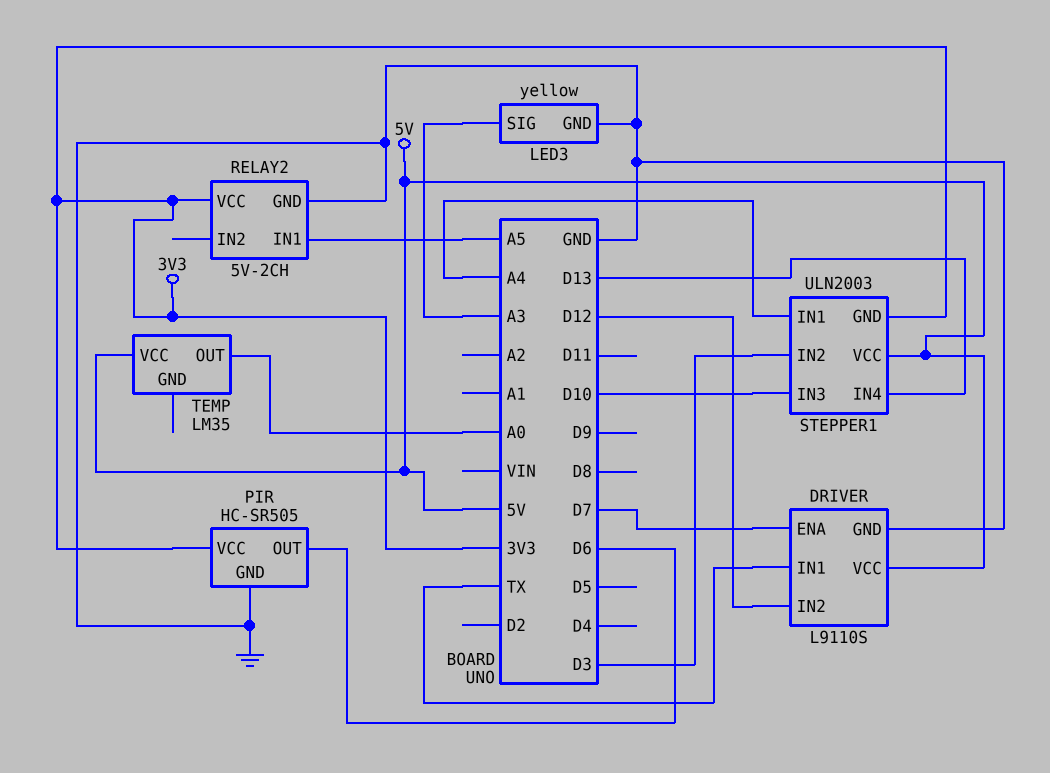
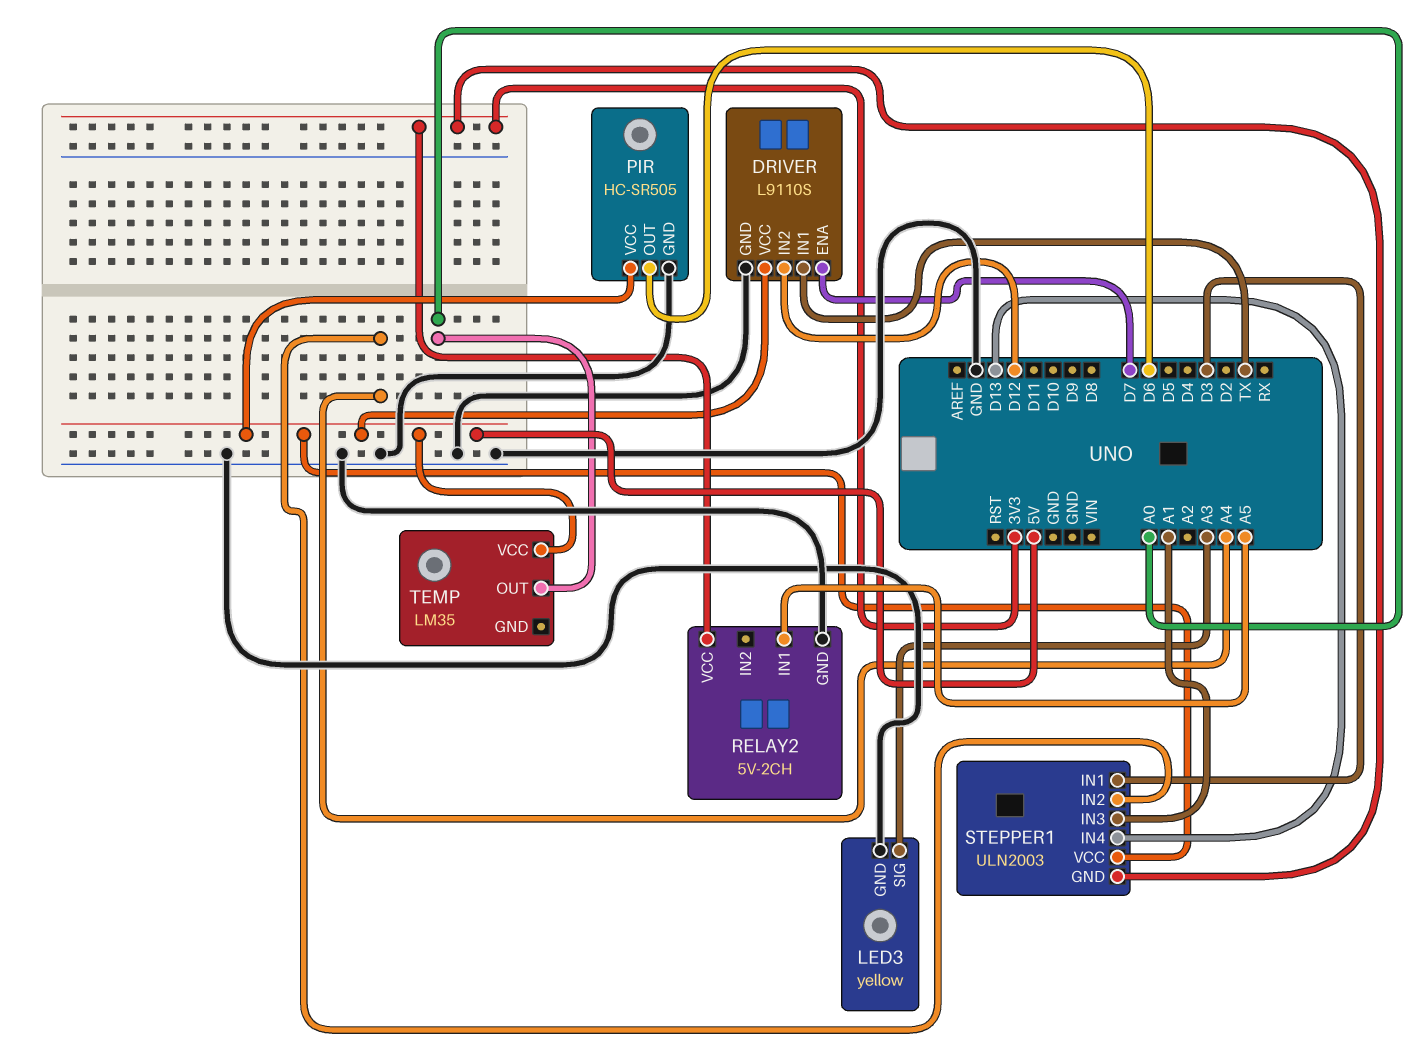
PIR pin VCC: 3V3 -> 5V
STEPPER1 pin IN1: A4 -> D3
STEPPER1 pin IN2: D3 -> A4
STEPPER1 pin IN3: D10 -> A1

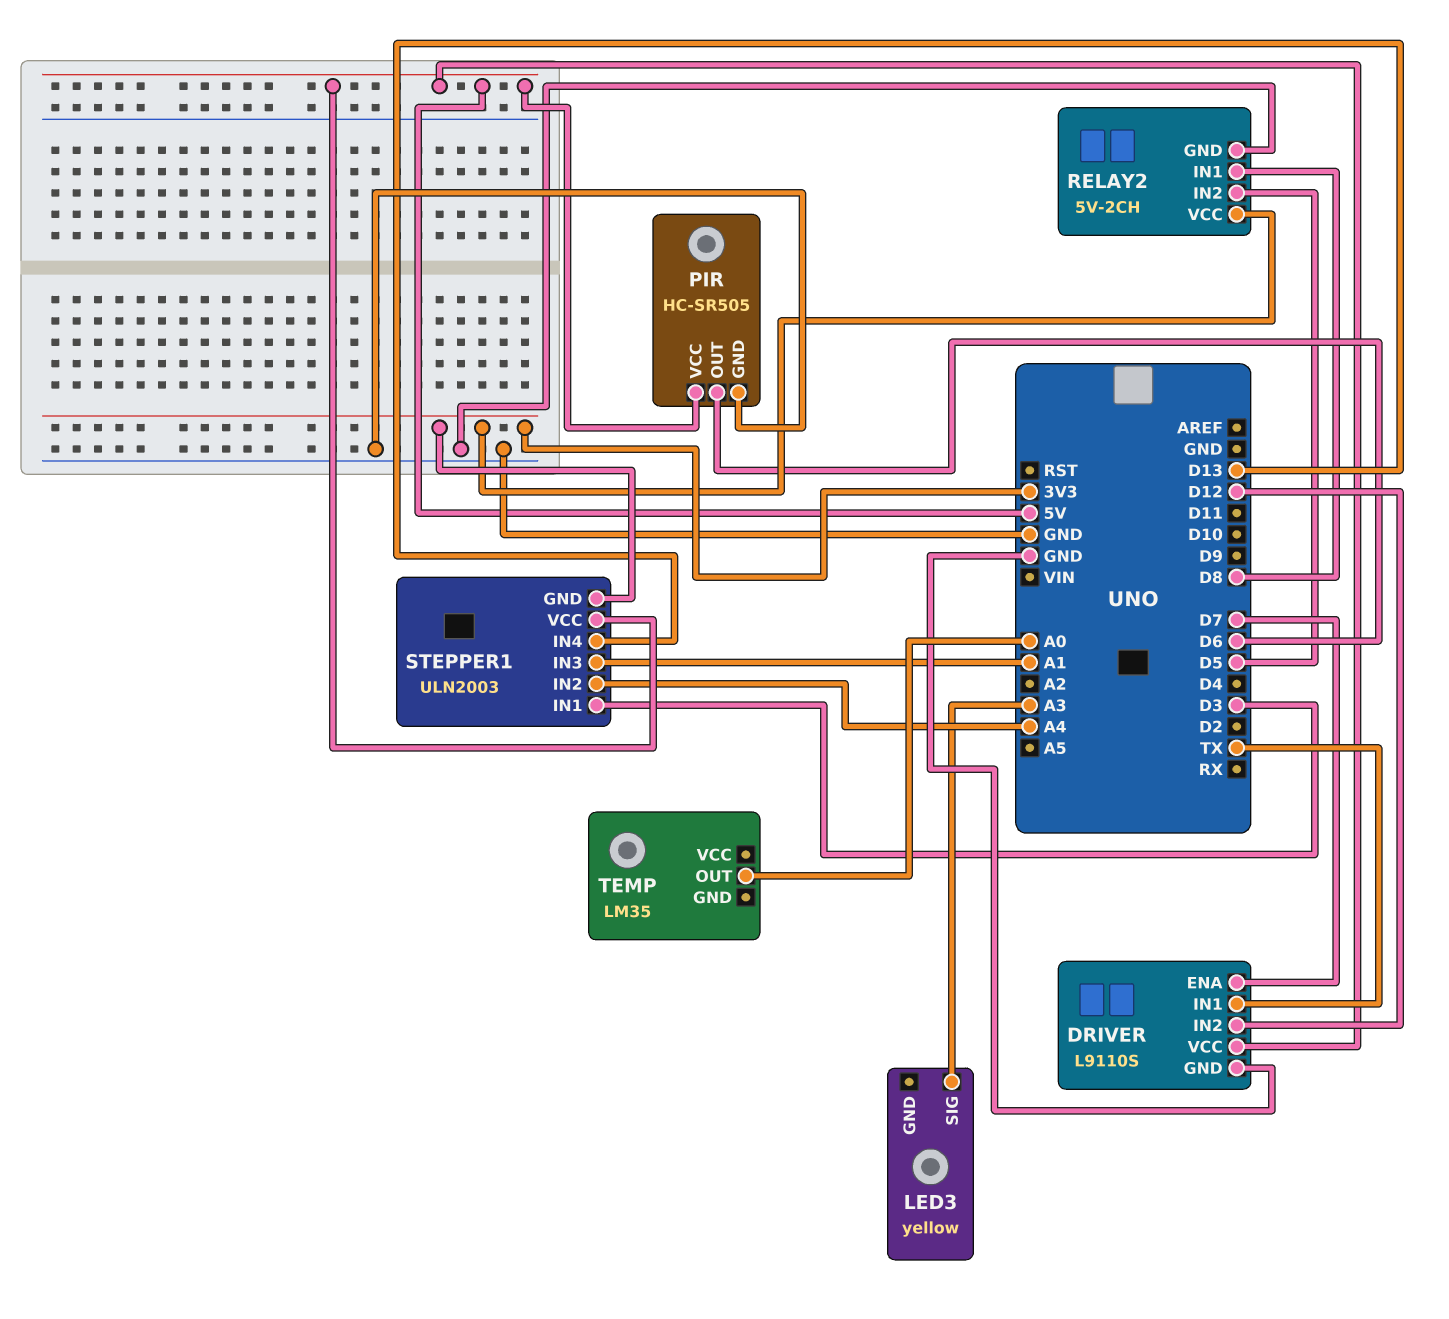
LED3 pin GND: GND -> none
RELAY2 pin IN1: A5 -> D8
RELAY2 pin IN2: none -> D5
TEMP pin VCC: 5V -> none

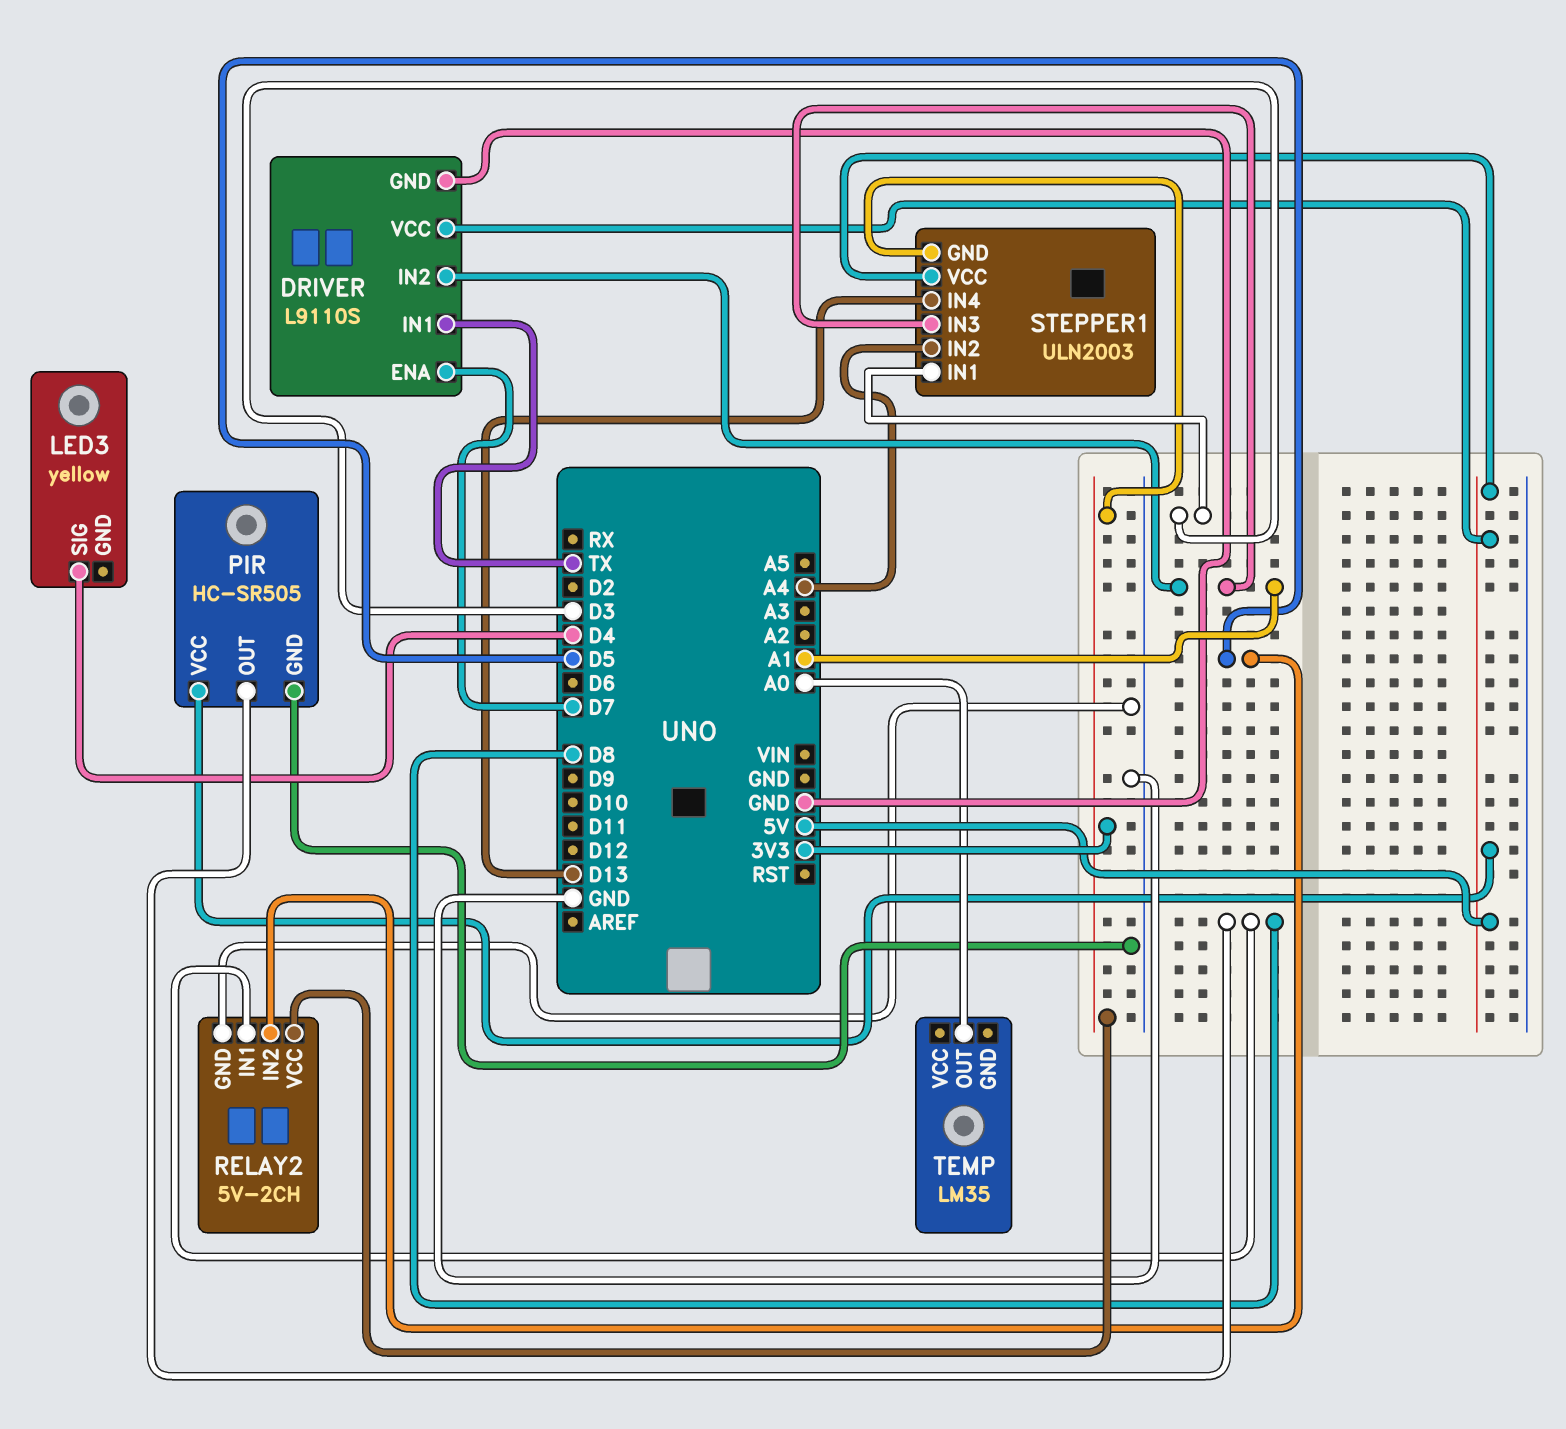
DRIVER pin IN2: D12 -> A1
LED3 pin SIG: A3 -> D4
PIR pin OUT: D6 -> D8

